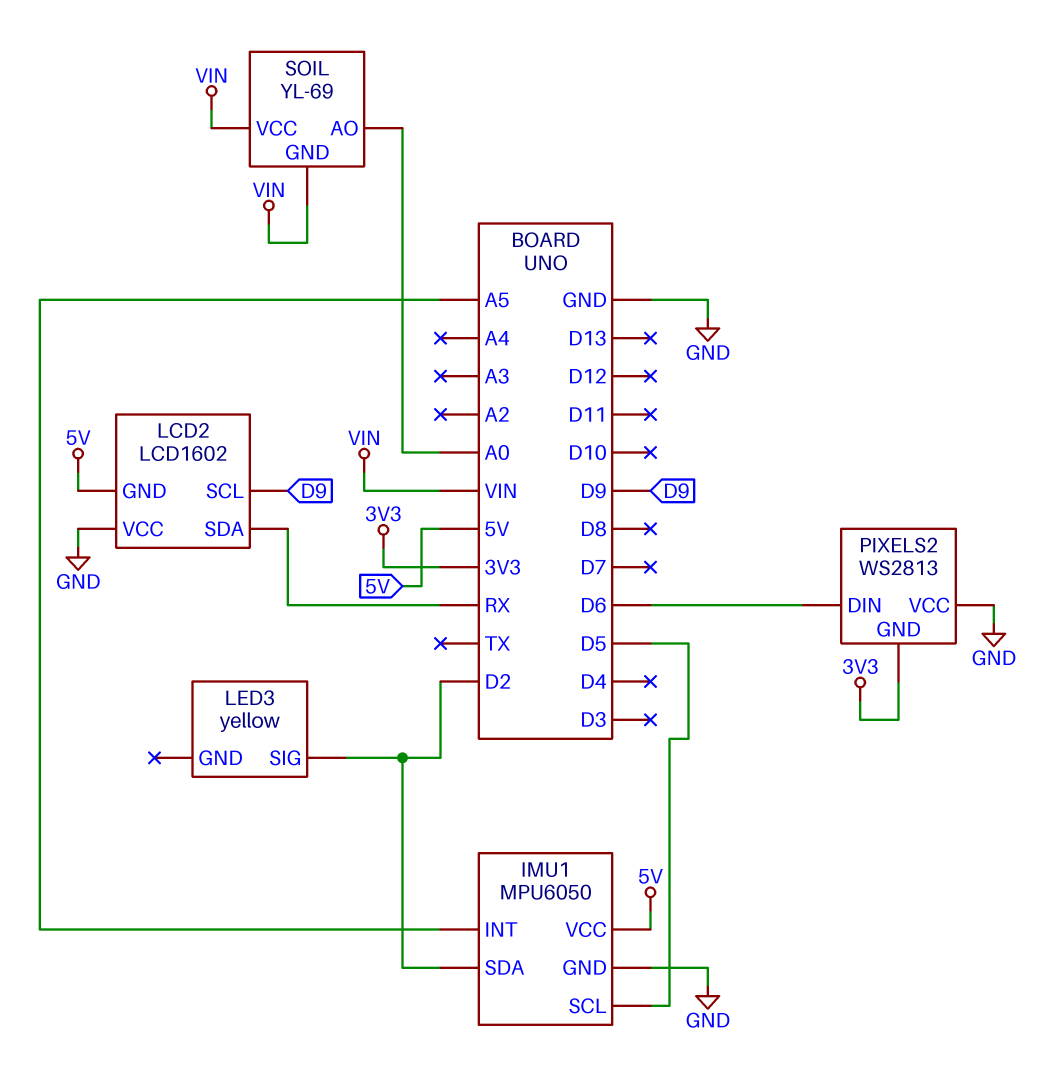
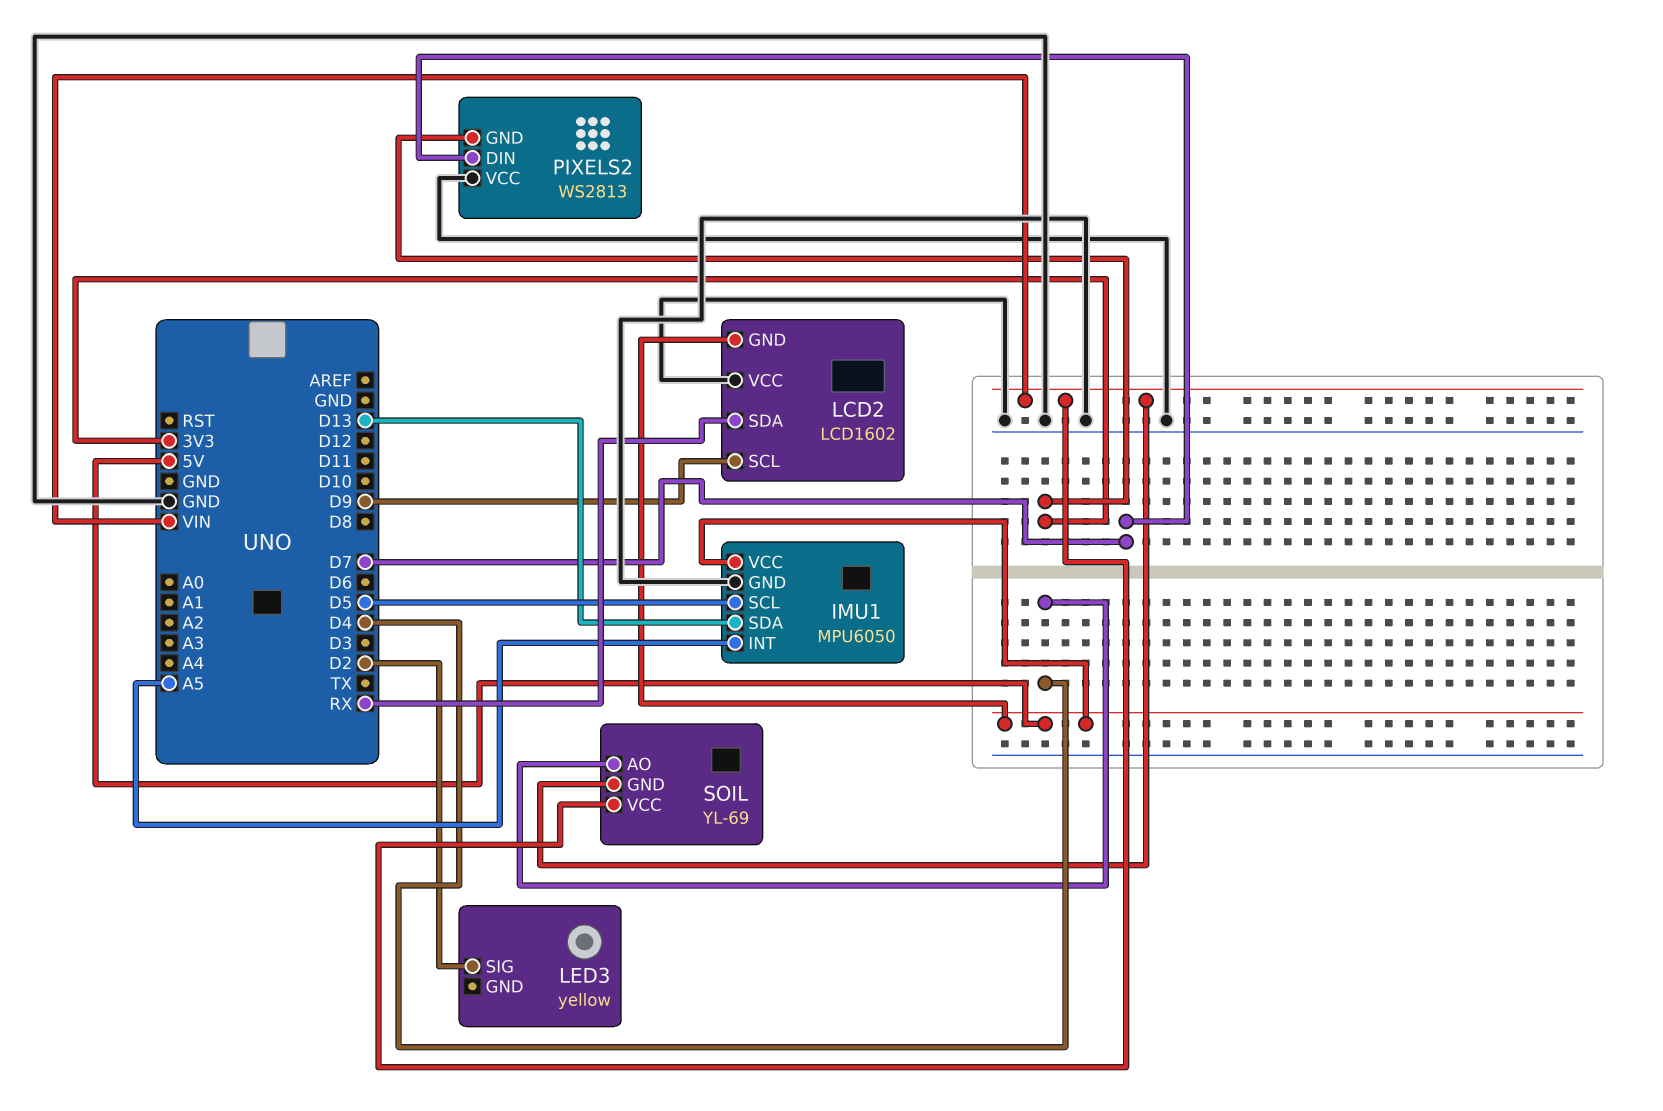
IMU1 pin SDA: D2 -> D13
PIXELS2 pin DIN: D6 -> D7
SOIL pin AO: A0 -> D4

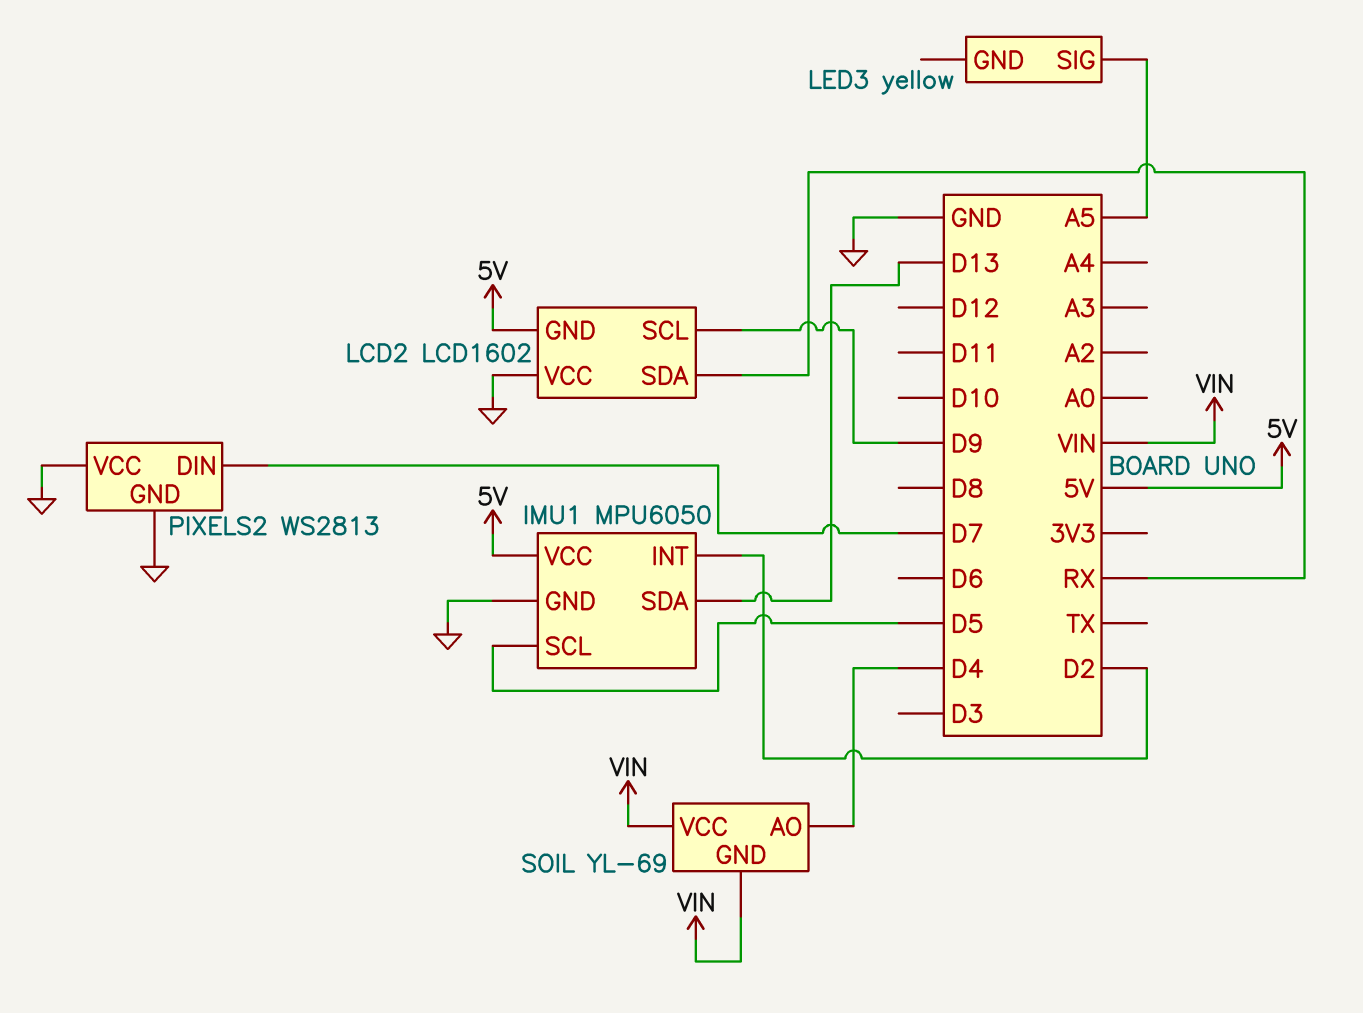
IMU1 pin INT: A5 -> D2
LED3 pin SIG: D2 -> A5
PIXELS2 pin GND: 3V3 -> GND

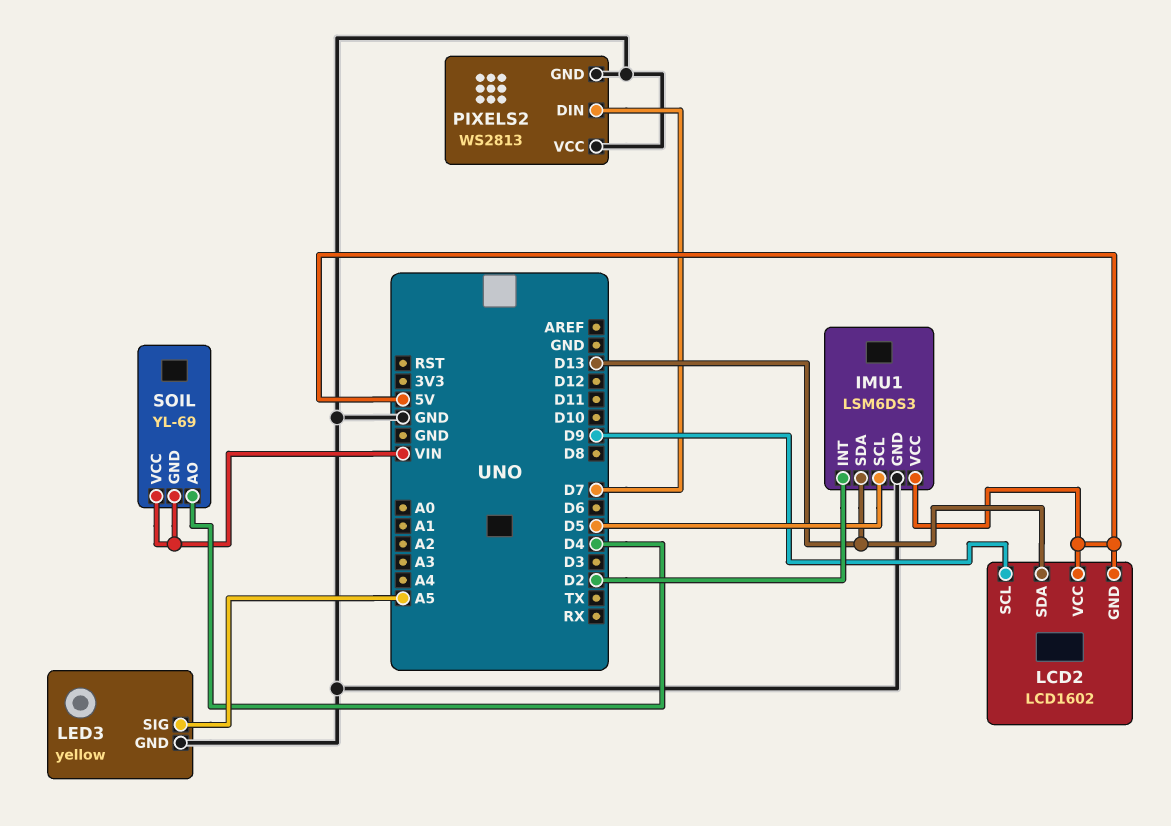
IMU1: MPU6050 -> LSM6DS3
LCD2 pin SDA: RX -> D13
LCD2 pin VCC: GND -> 5V
LED3 pin GND: none -> GND

